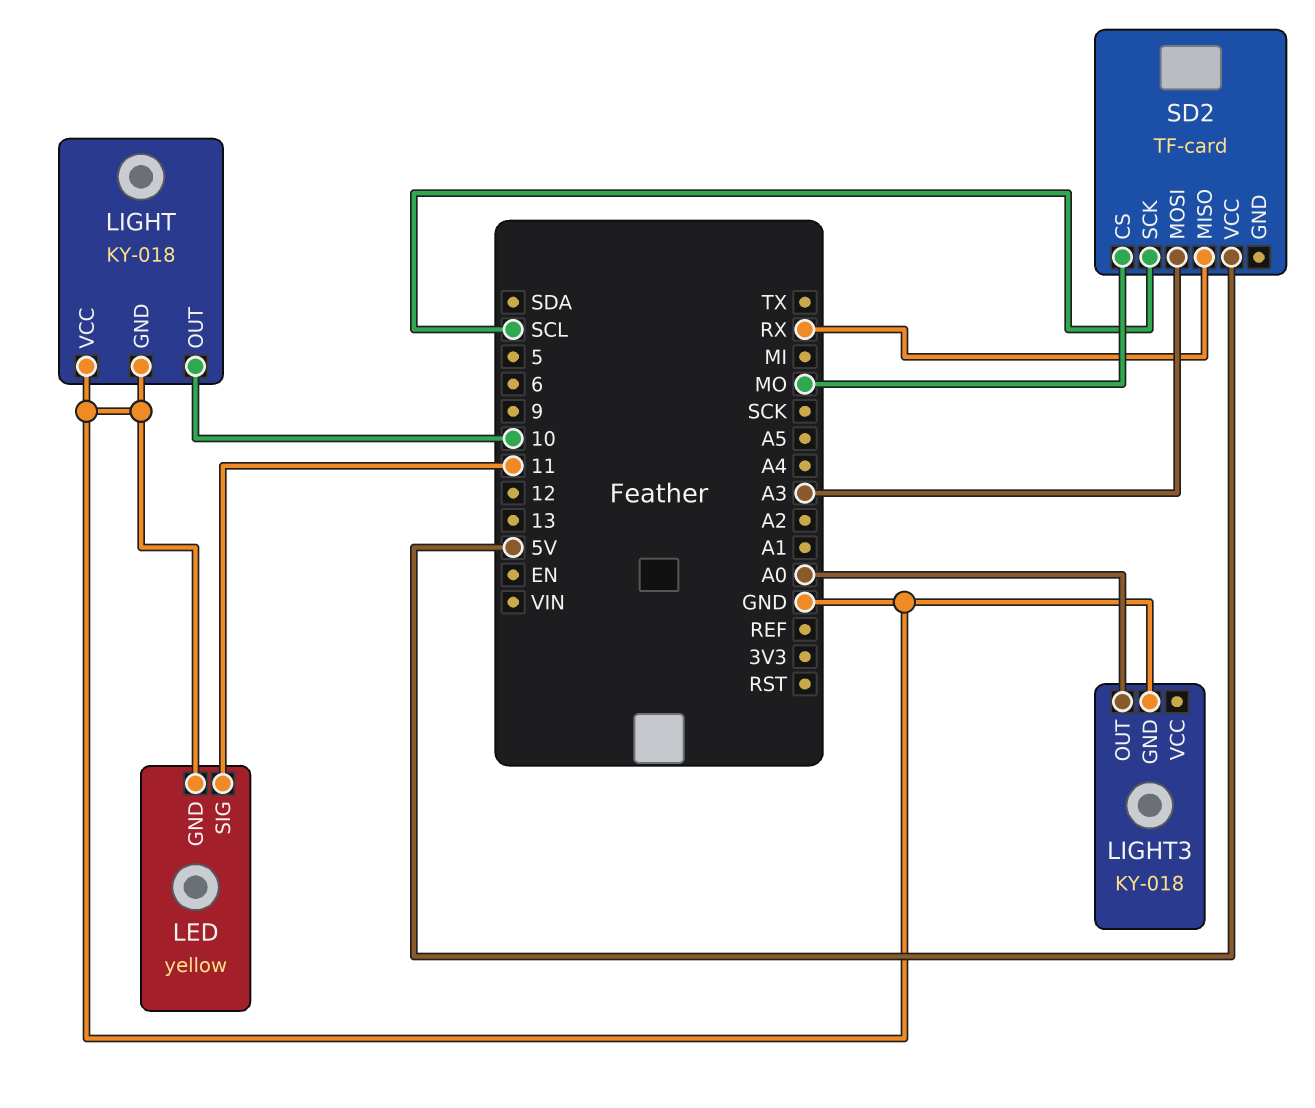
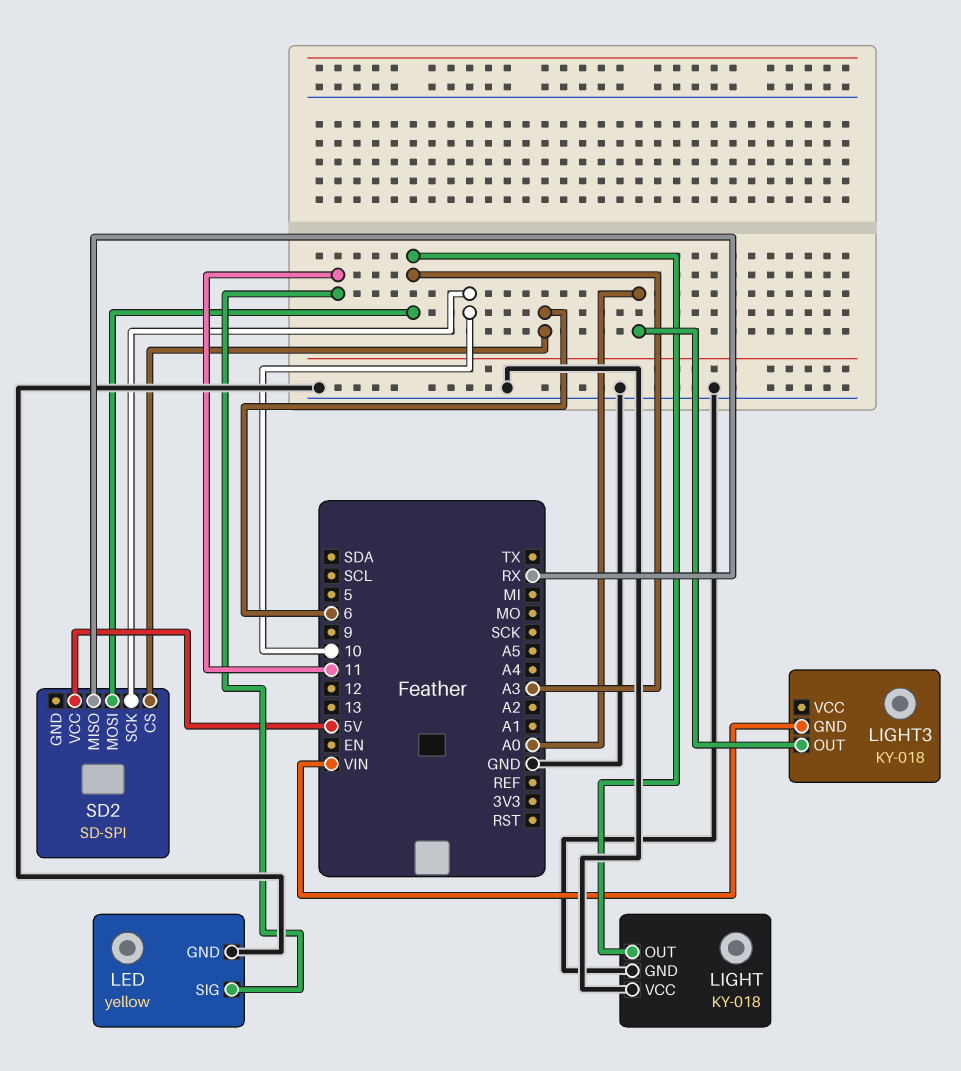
LIGHT pin OUT: 10 -> A3
LIGHT3 pin GND: GND -> VIN
SD2: TF-card -> SD-SPI
SD2 pin CS: MO -> 6
SD2 pin SCK: SCL -> 10

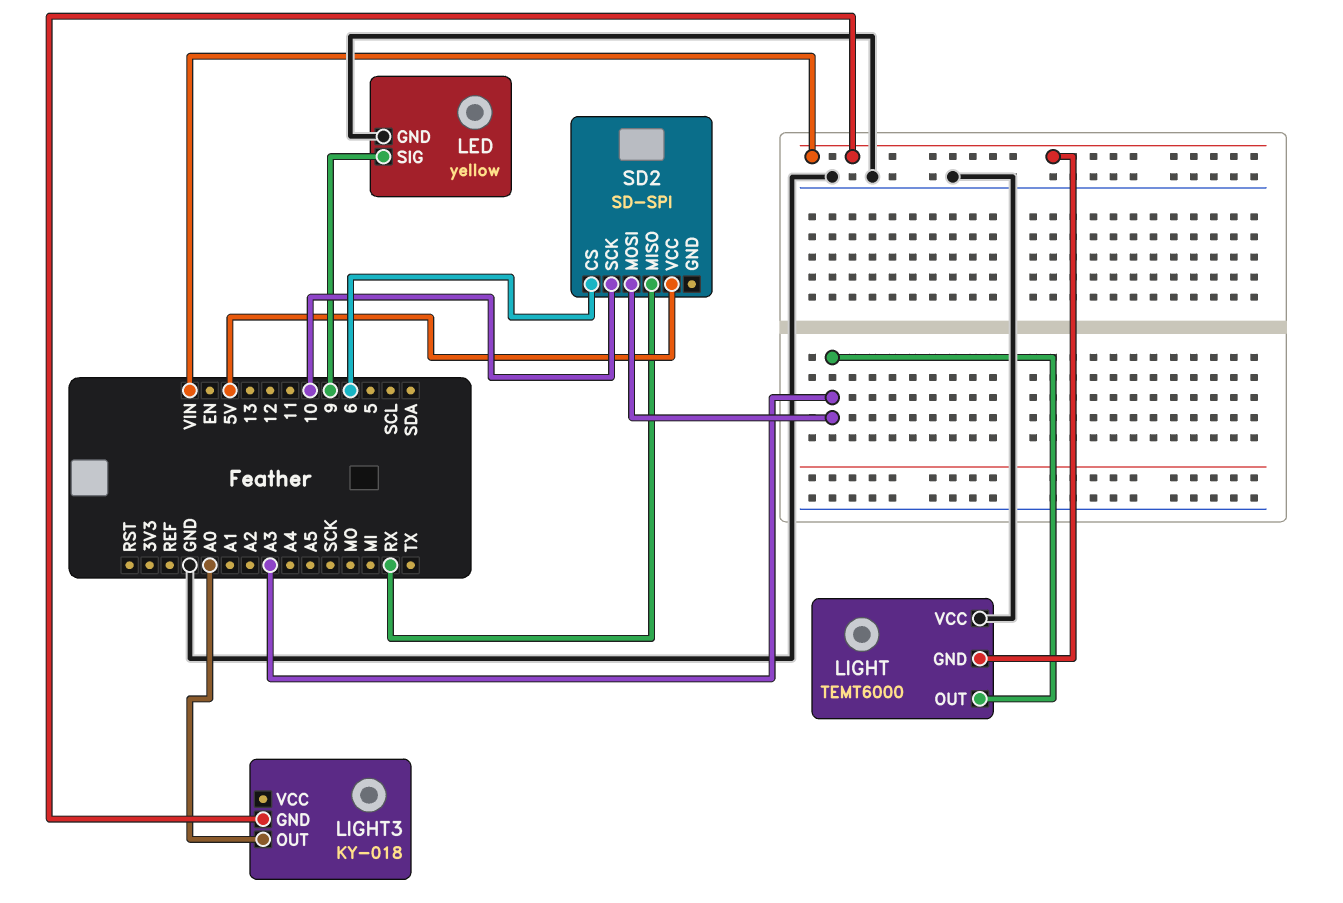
LED pin SIG: 11 -> 9
LIGHT: KY-018 -> TEMT6000
LIGHT pin GND: GND -> VIN

